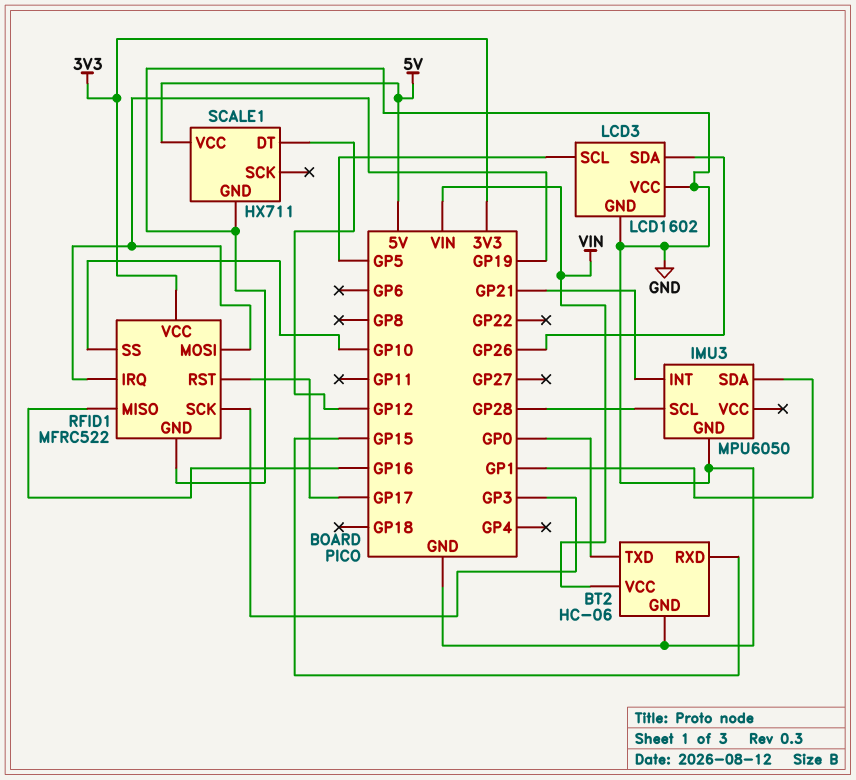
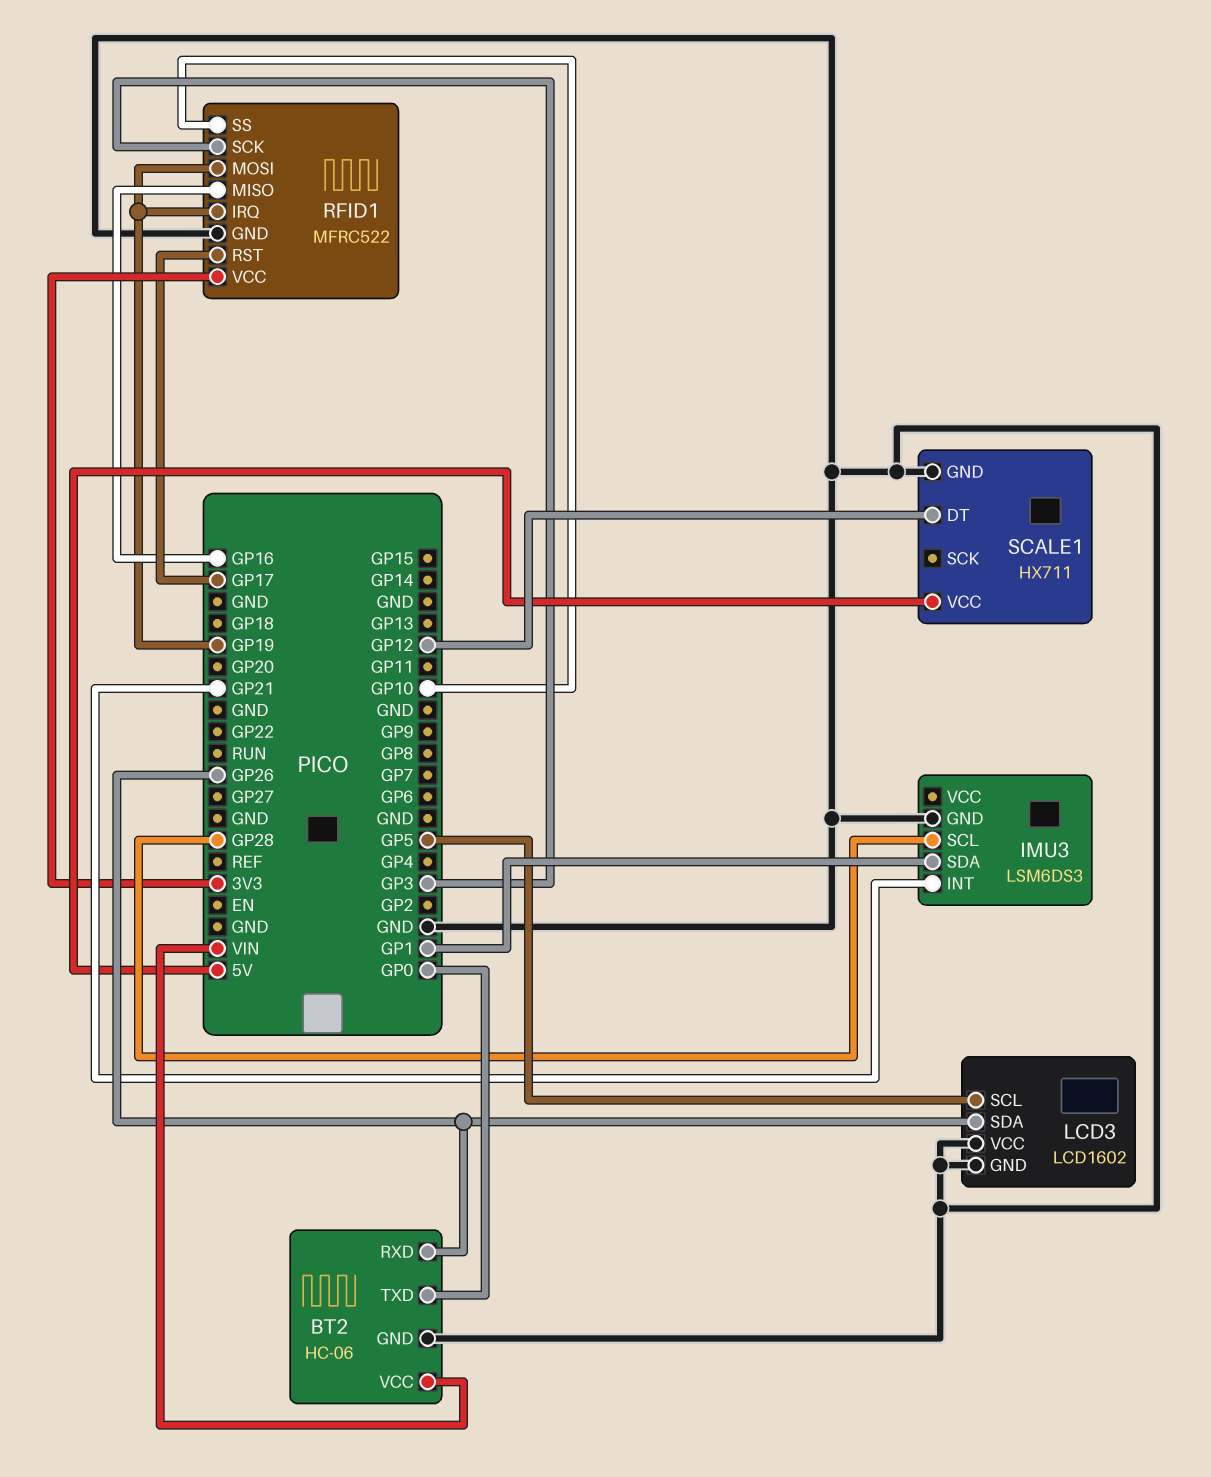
BT2 pin RXD: GP15 -> GP26
IMU3: MPU6050 -> LSM6DS3

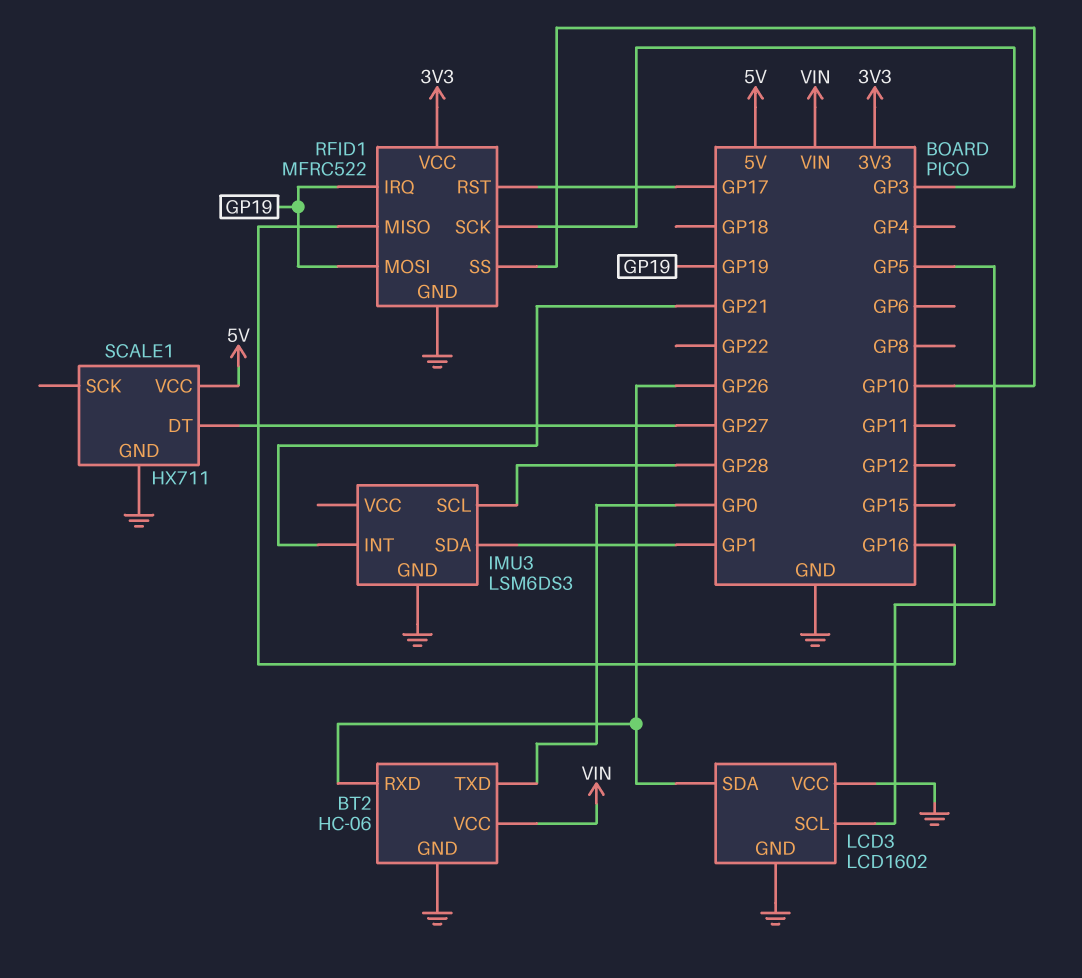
SCALE1 pin DT: GP12 -> GP27

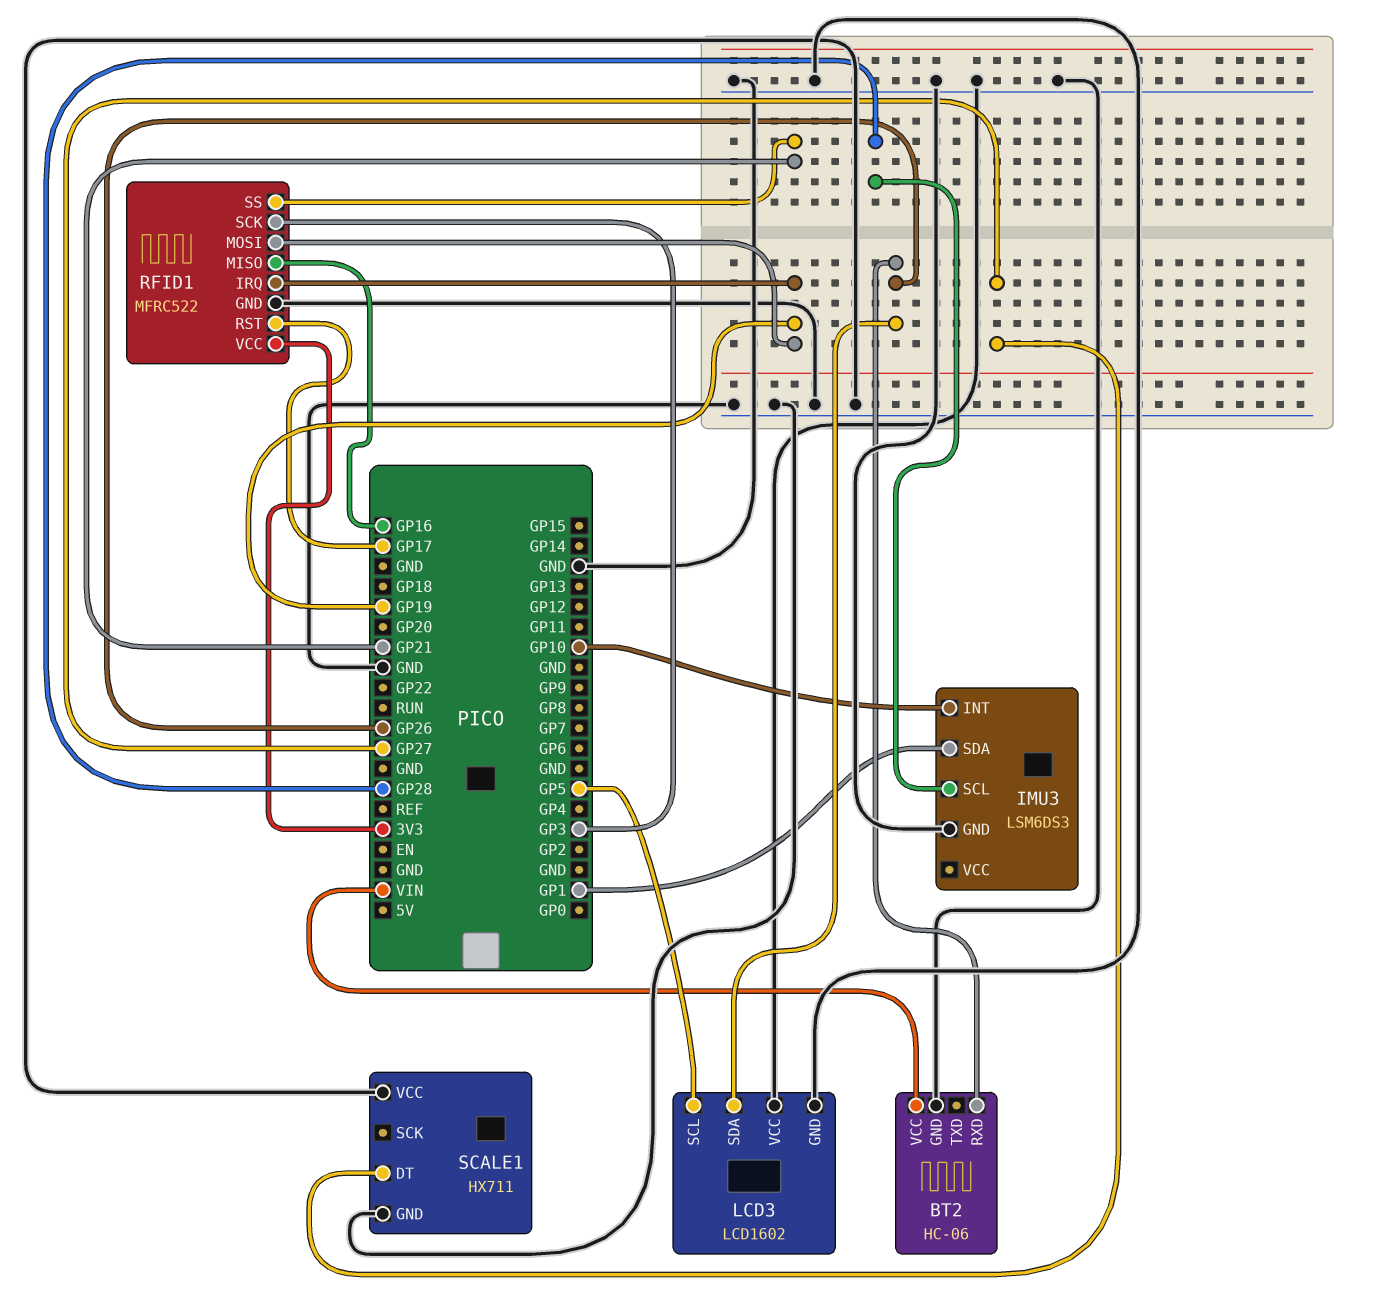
BT2 pin TXD: GP0 -> none
IMU3 pin INT: GP21 -> GP10
RFID1 pin SS: GP10 -> GP21
SCALE1 pin VCC: 5V -> GND

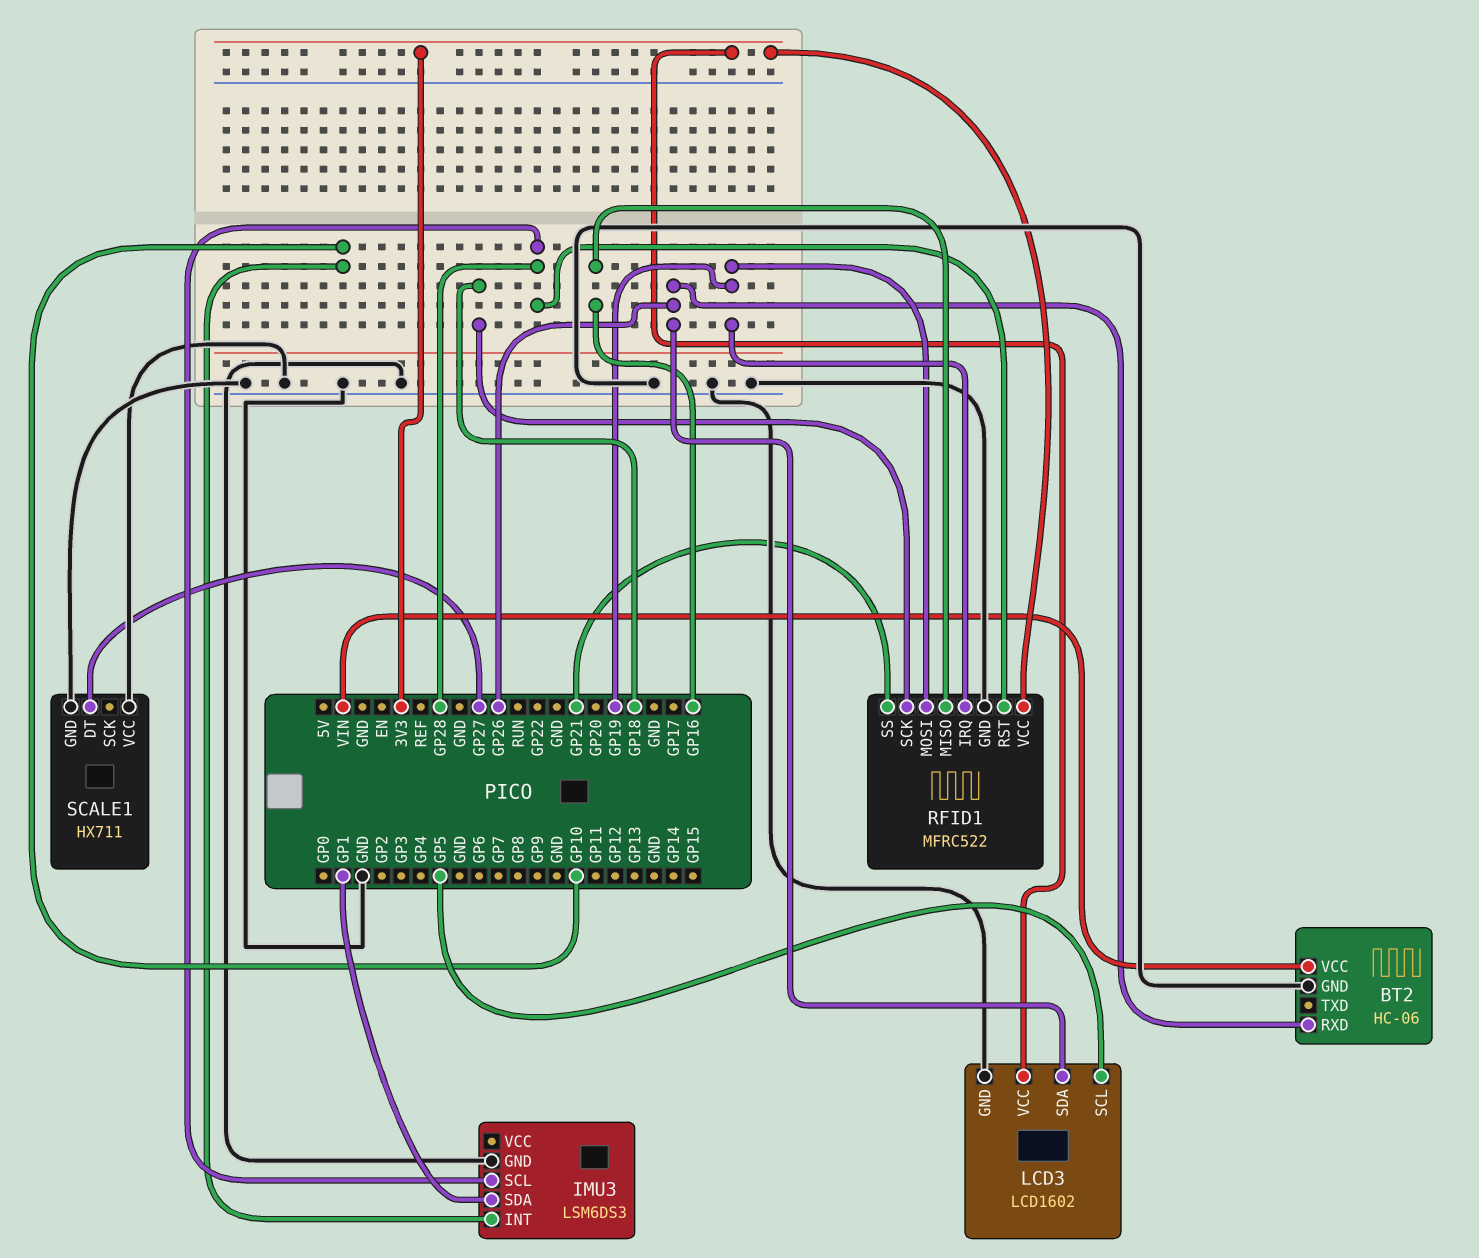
LCD3 pin VCC: GND -> 3V3
RFID1 pin RST: GP17 -> GP28
RFID1 pin SCK: GP3 -> GP18

